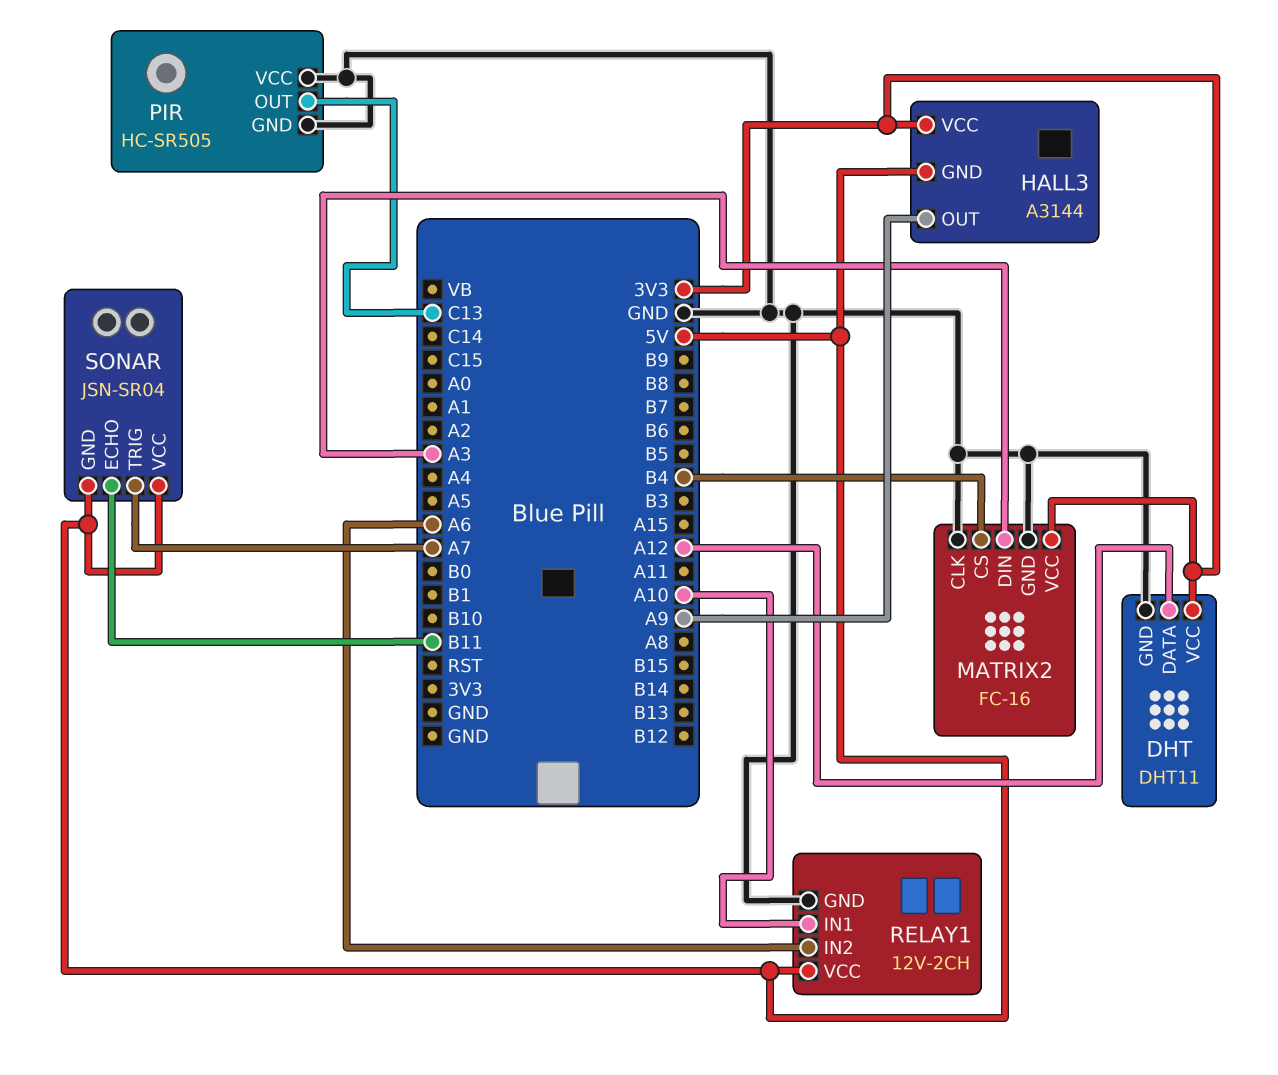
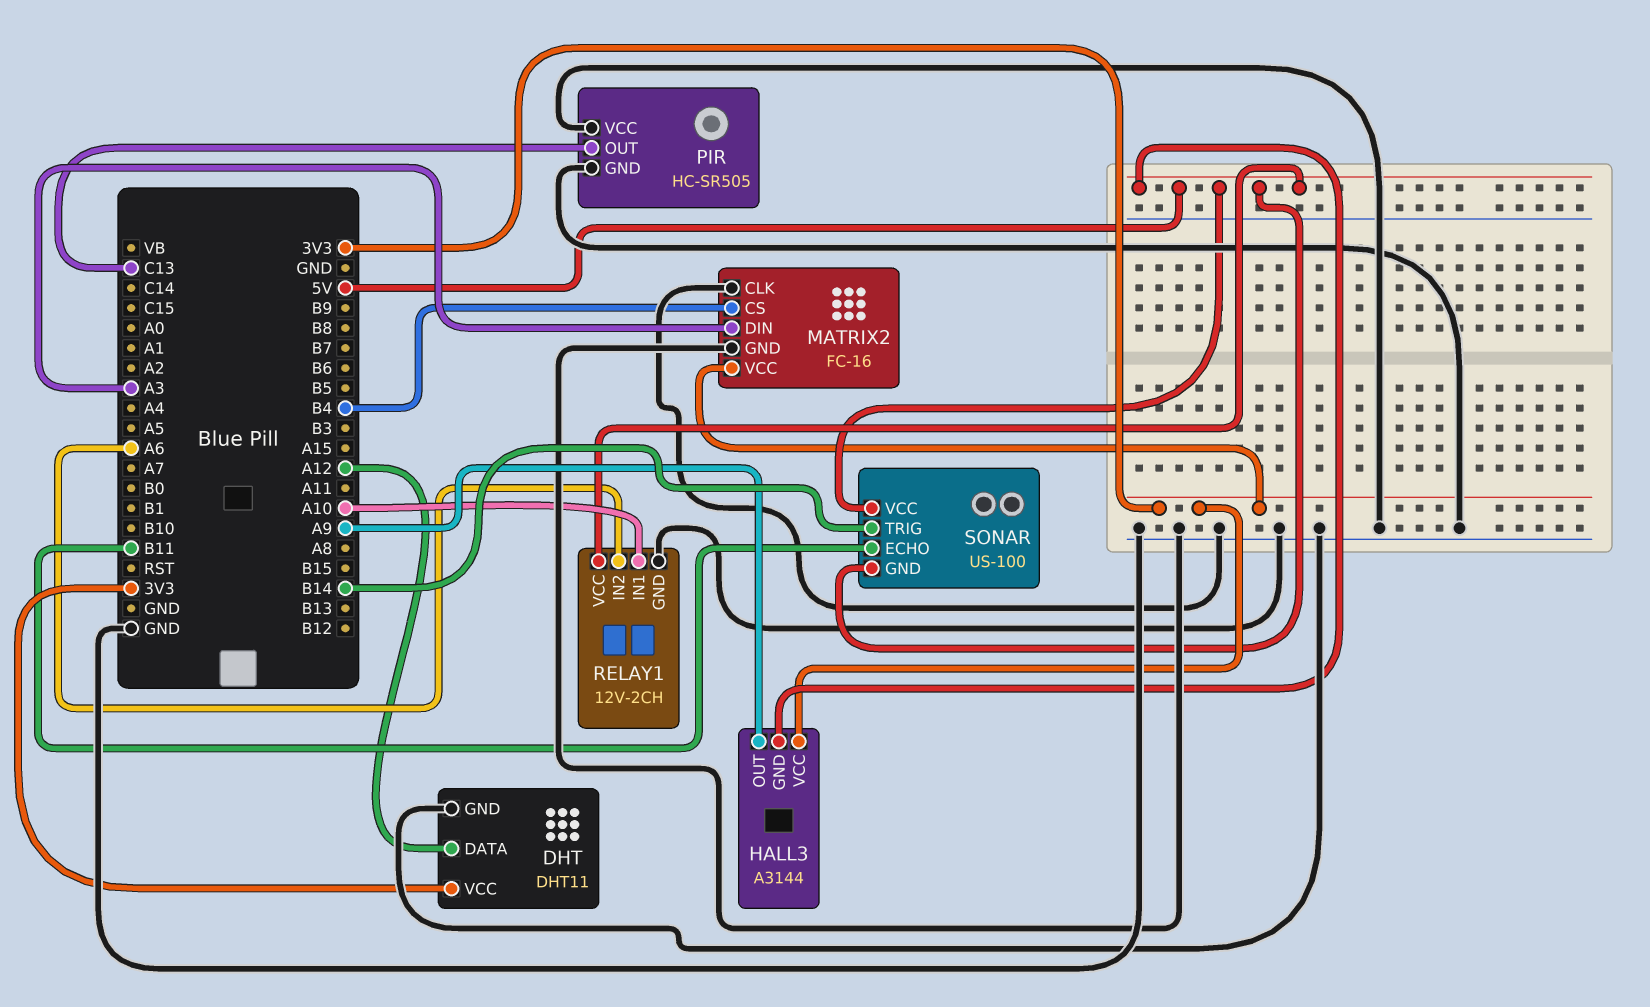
SONAR: JSN-SR04 -> US-100
SONAR pin TRIG: A7 -> B14

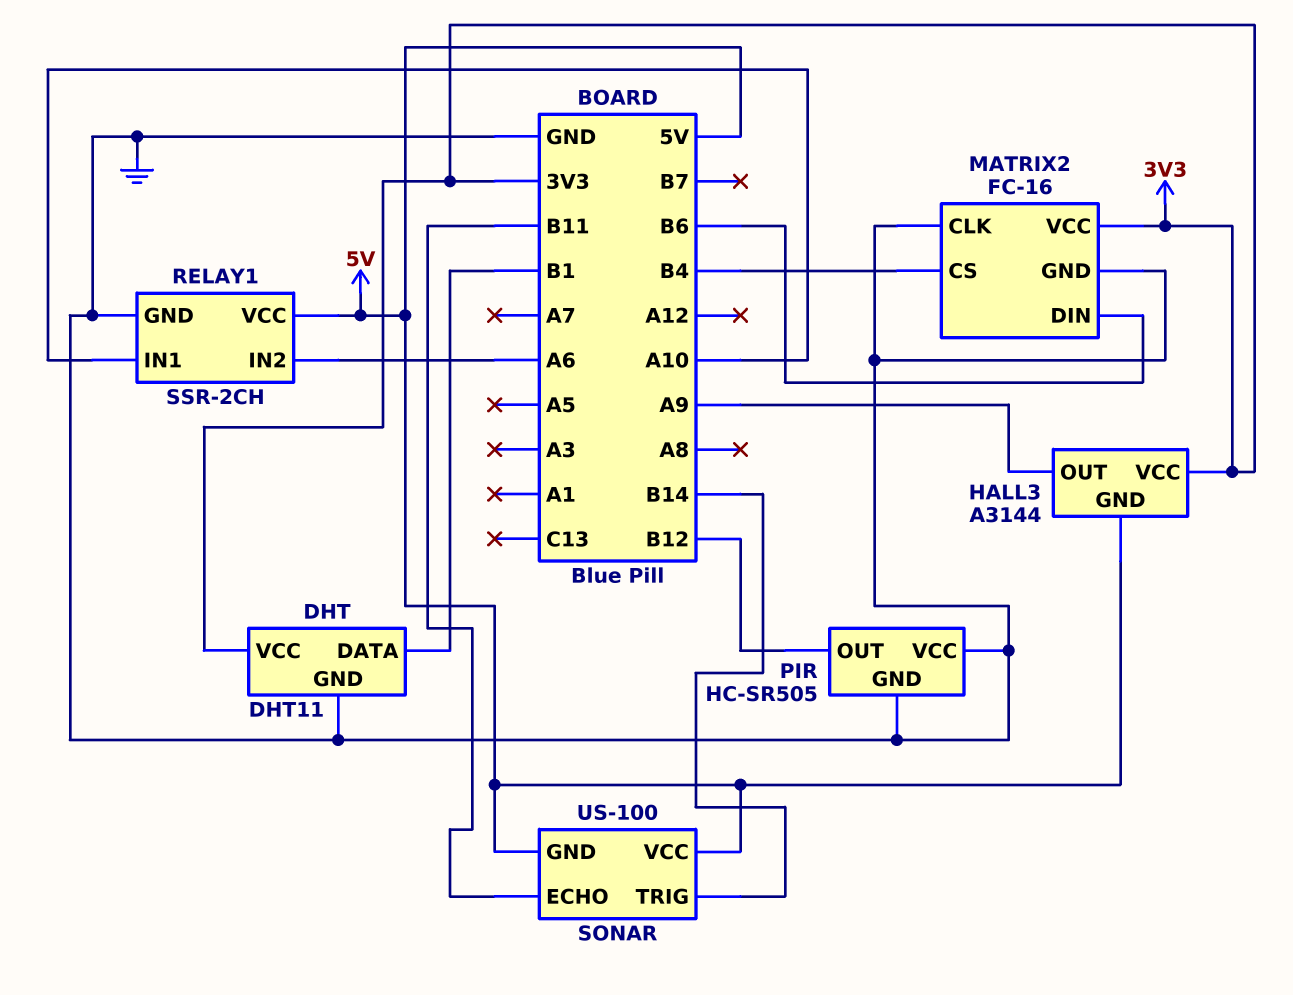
DHT pin DATA: A12 -> B1
MATRIX2 pin DIN: A3 -> B6
PIR pin OUT: C13 -> B12
RELAY1: 12V-2CH -> SSR-2CH

